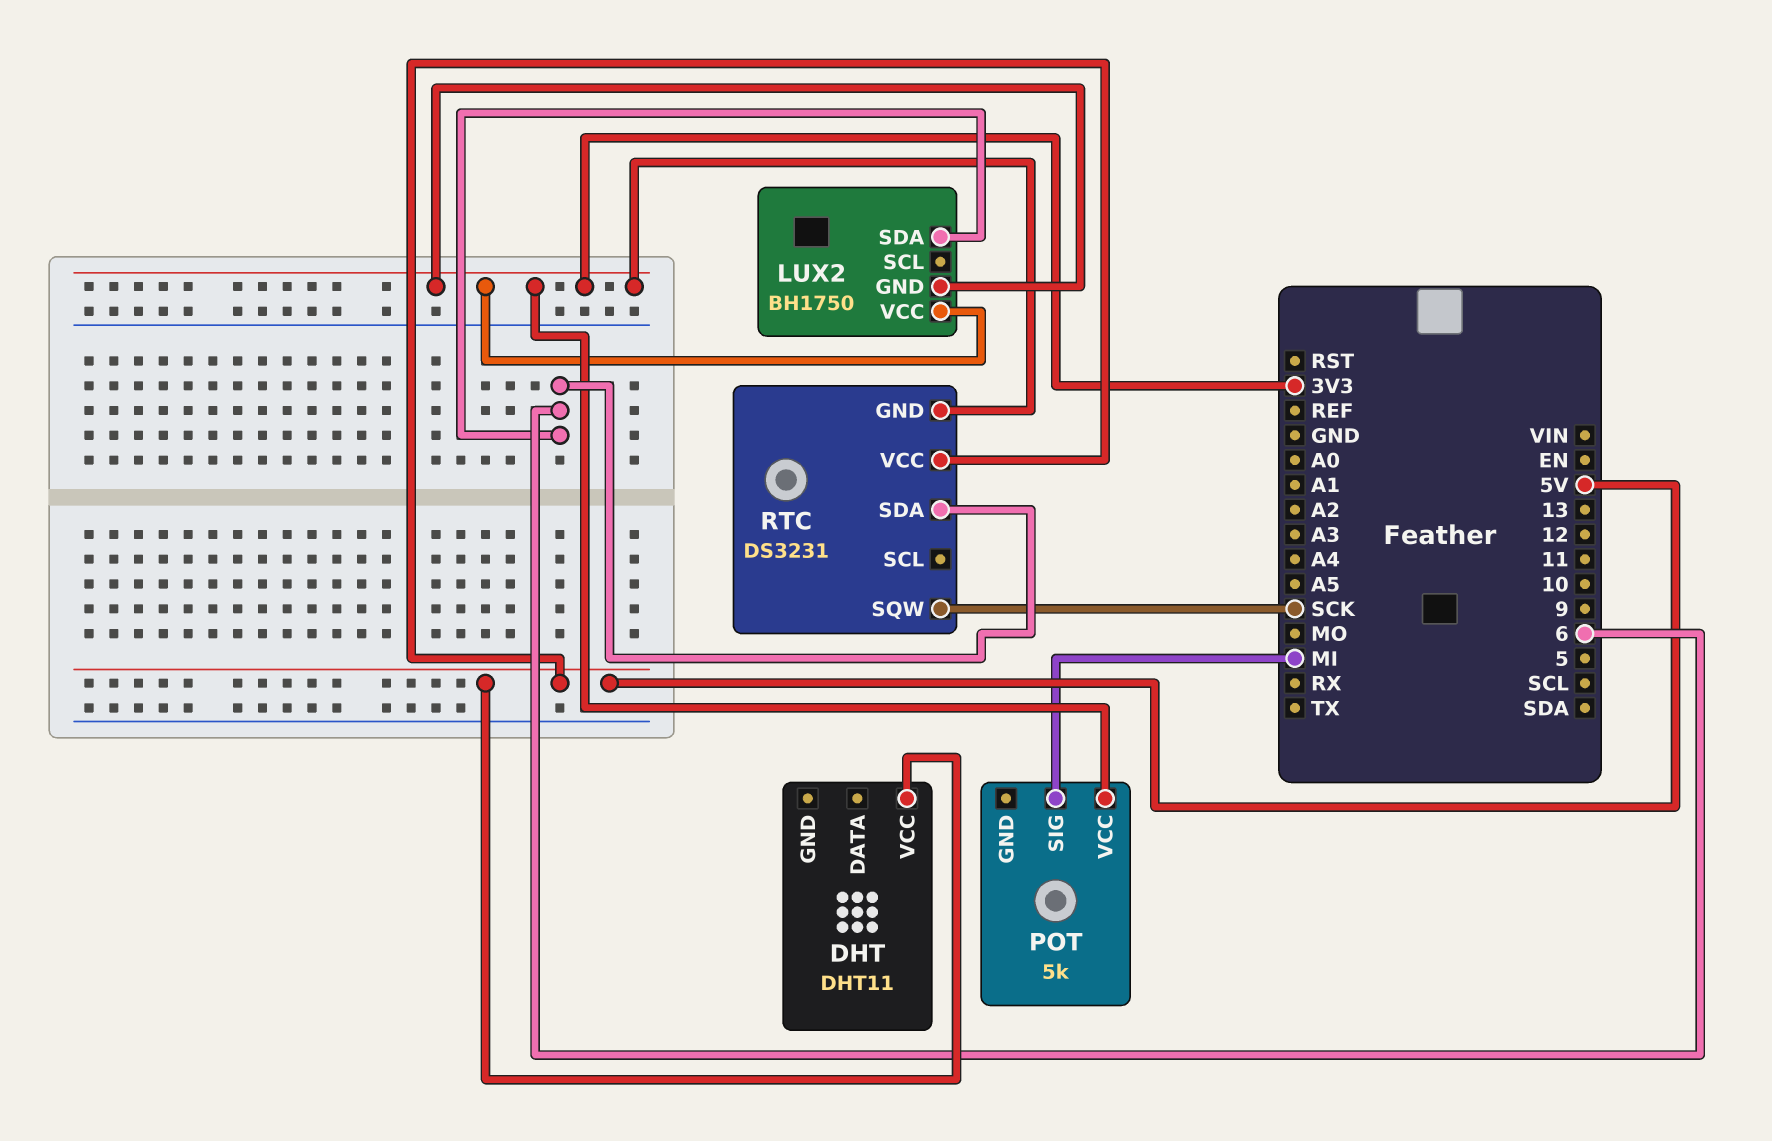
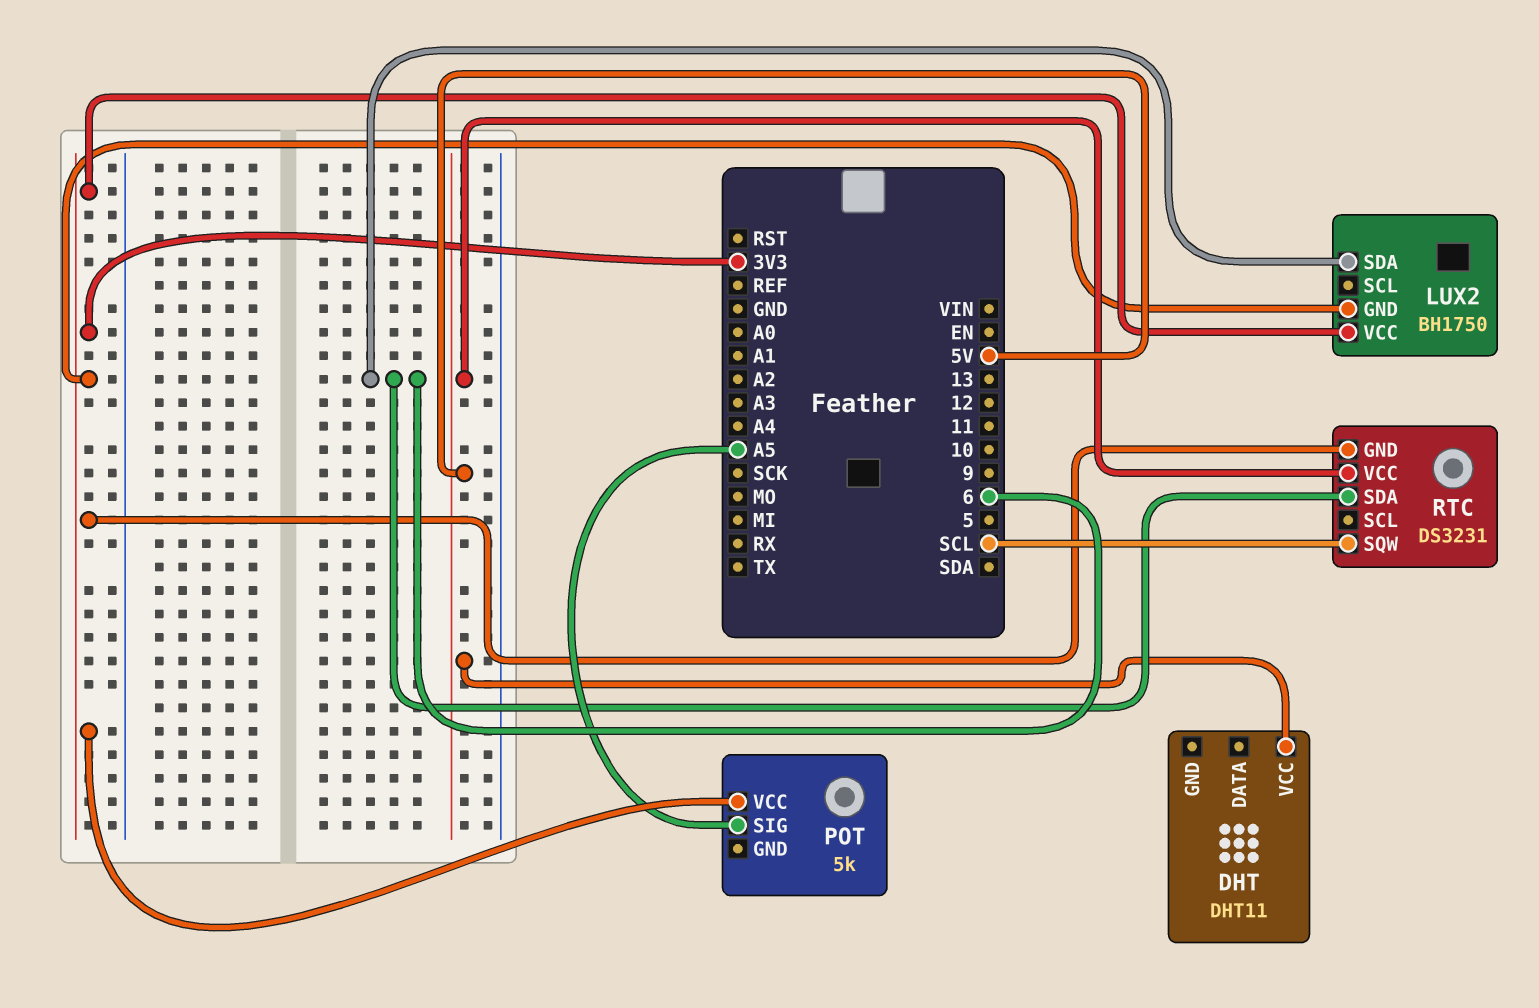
POT pin SIG: MI -> A5
RTC pin SQW: SCK -> SCL

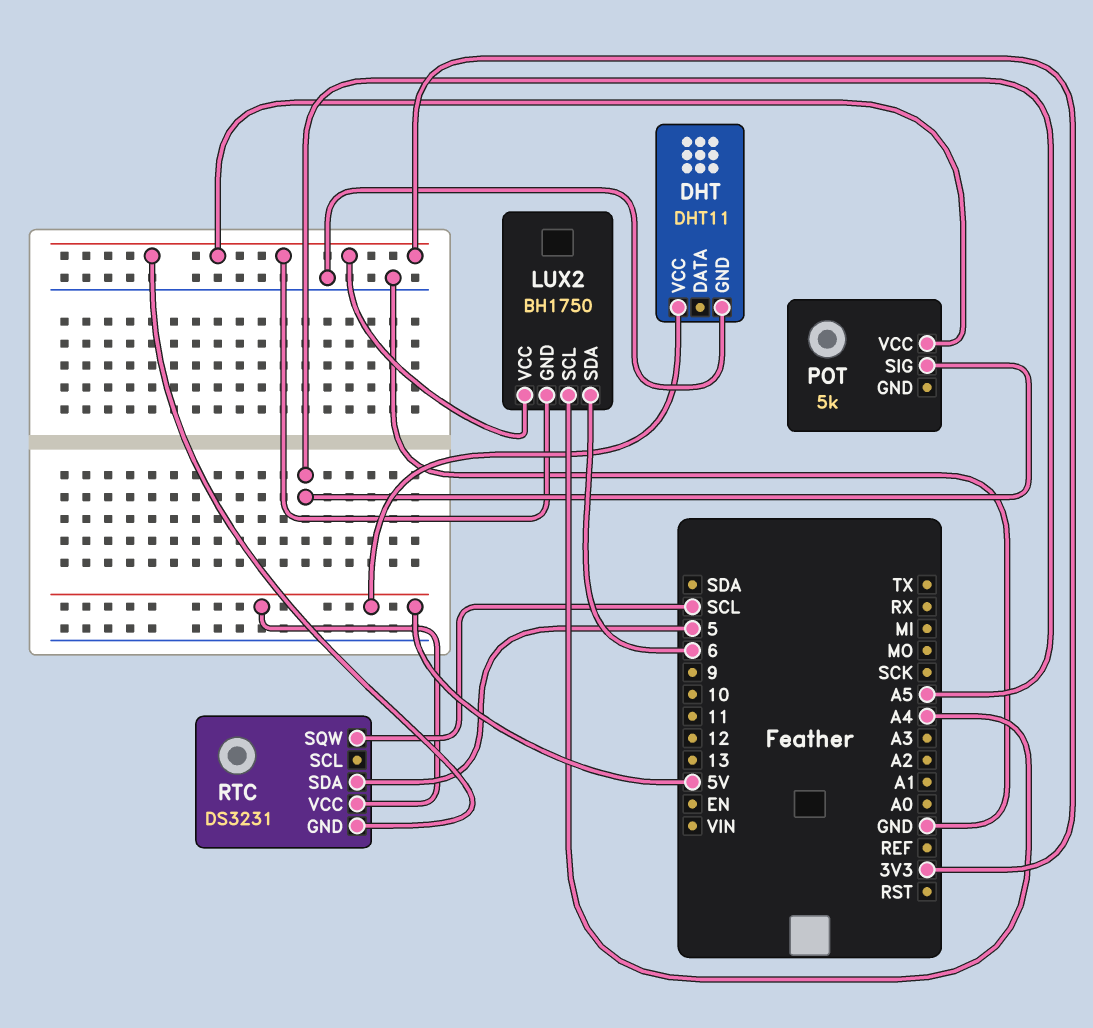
DHT pin GND: none -> GND
LUX2 pin SCL: none -> A4
RTC pin SDA: 6 -> 5

